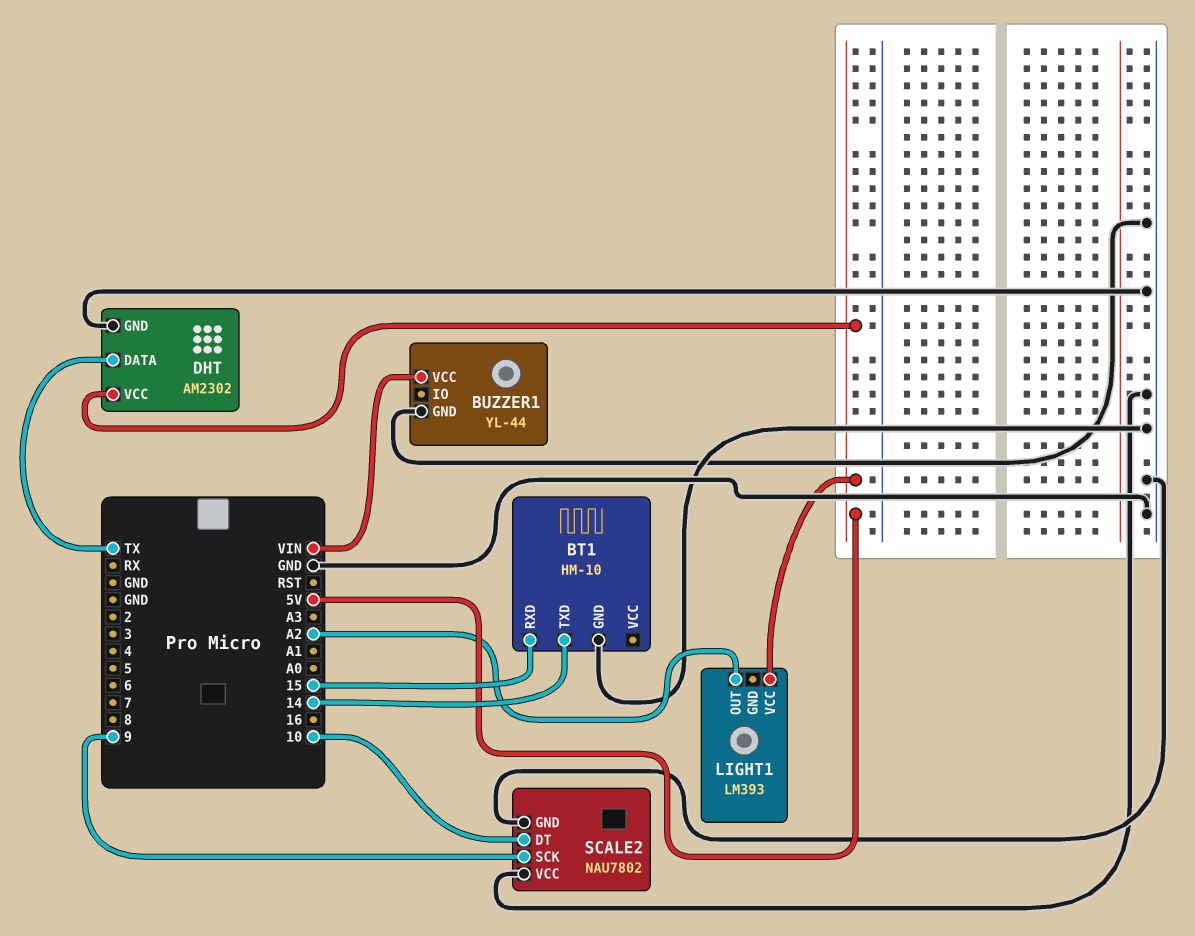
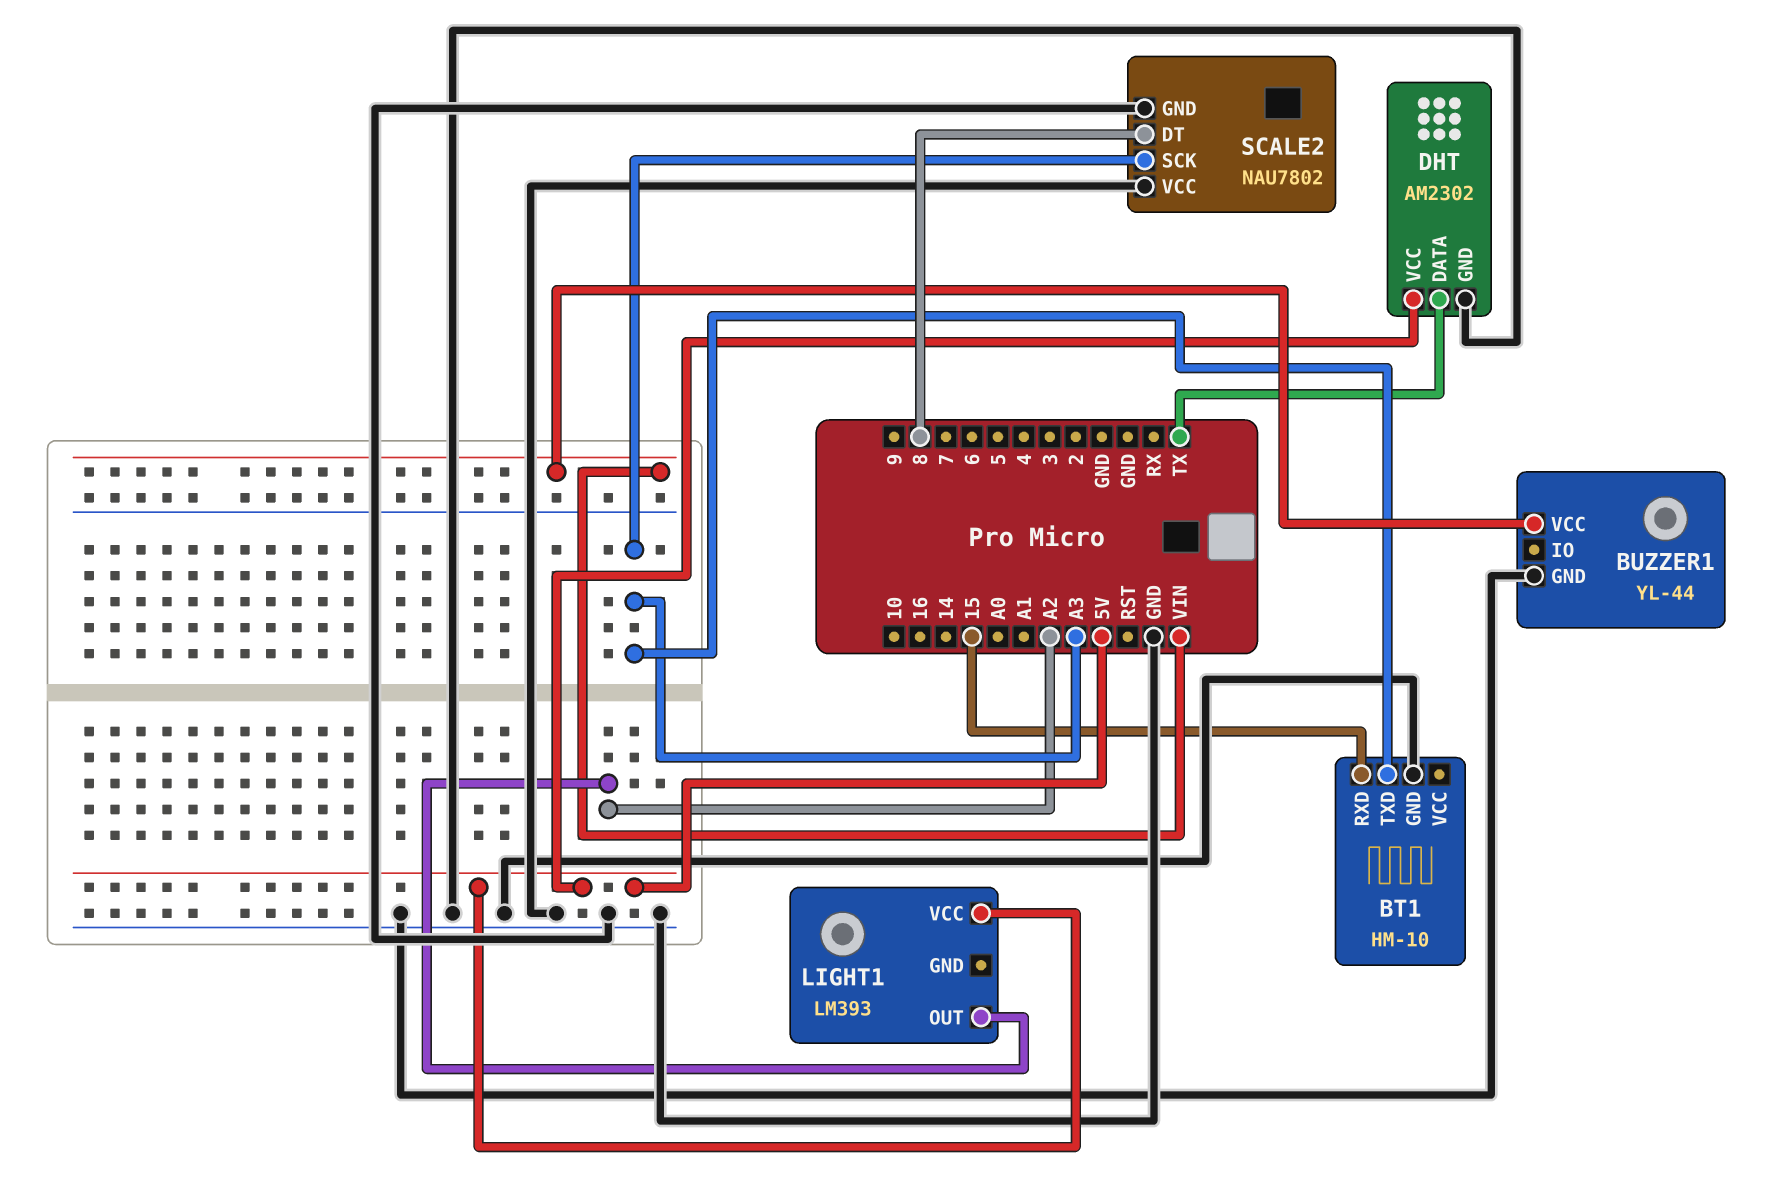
BT1 pin TXD: 14 -> A3
SCALE2 pin DT: 10 -> 8
SCALE2 pin SCK: 9 -> A3

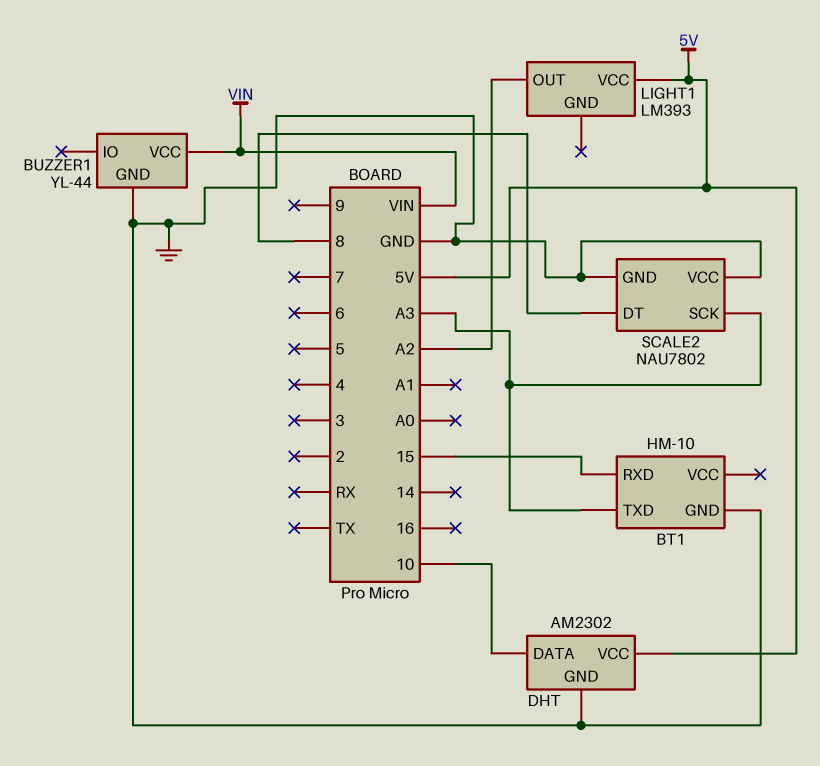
DHT pin DATA: TX -> 10

